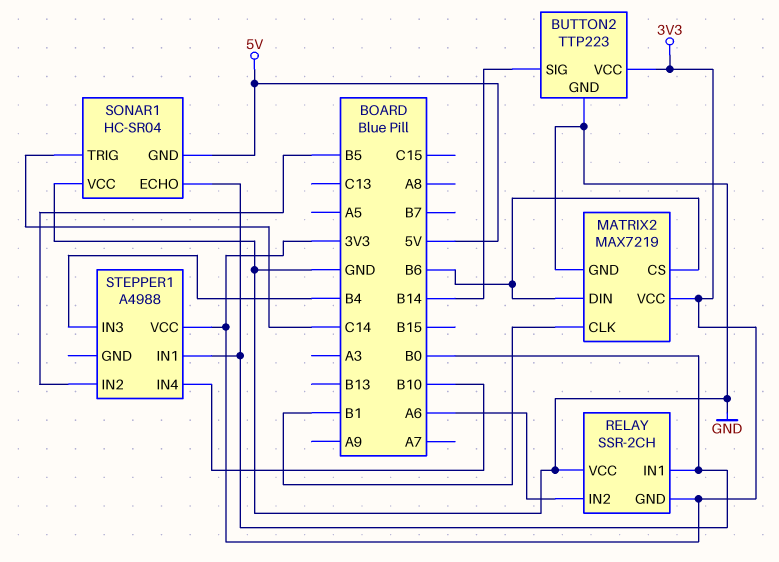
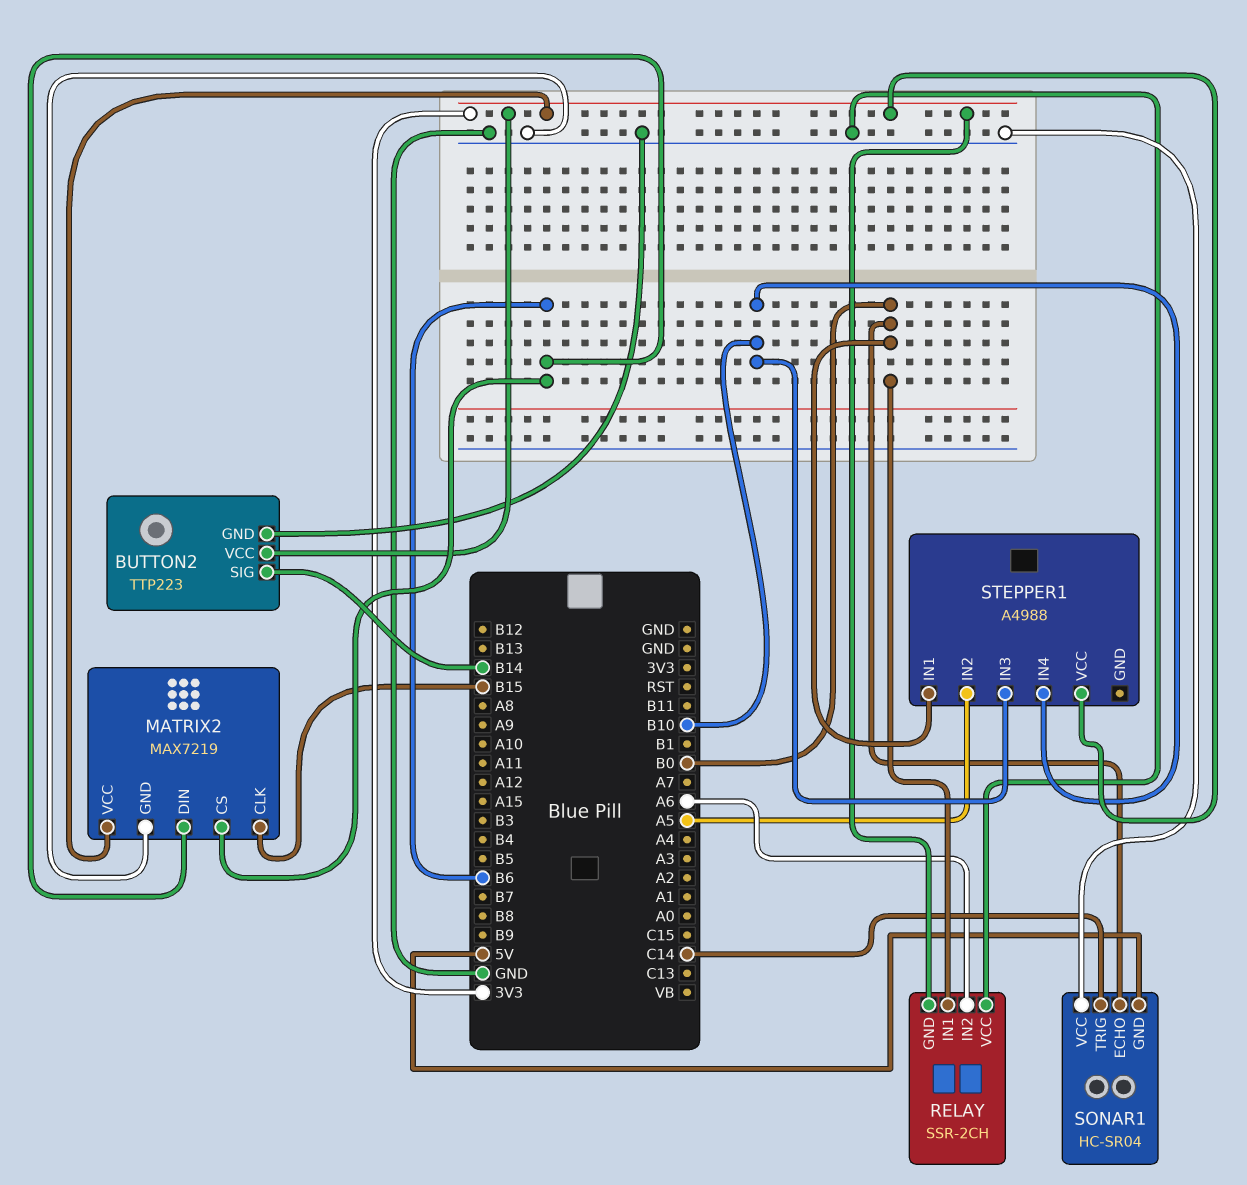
MATRIX2 pin CLK: B1 -> B15
STEPPER1 pin IN2: B5 -> A5
STEPPER1 pin IN3: B4 -> B10

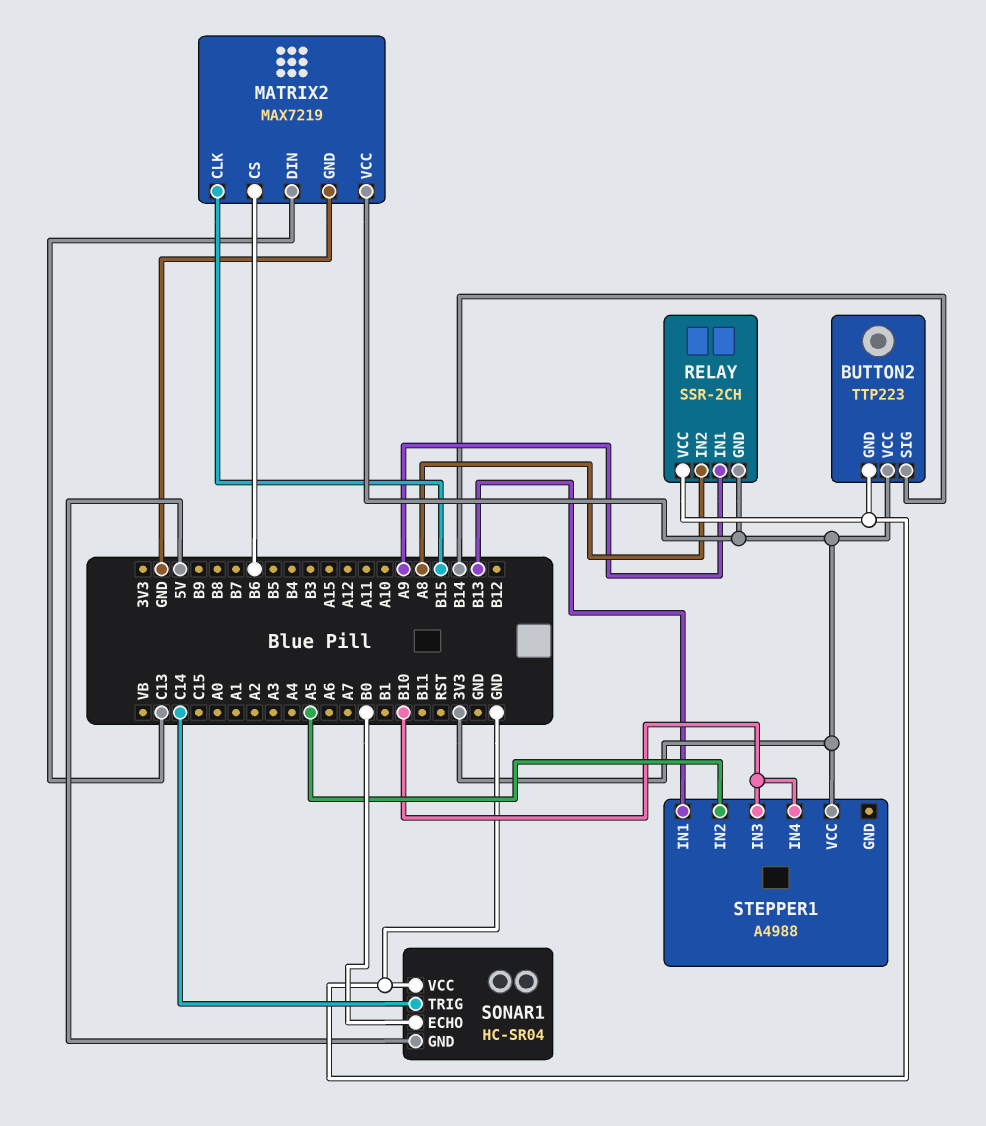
MATRIX2 pin DIN: B6 -> C13
RELAY pin IN1: B0 -> A9
RELAY pin IN2: A6 -> A8
STEPPER1 pin IN1: B0 -> B13

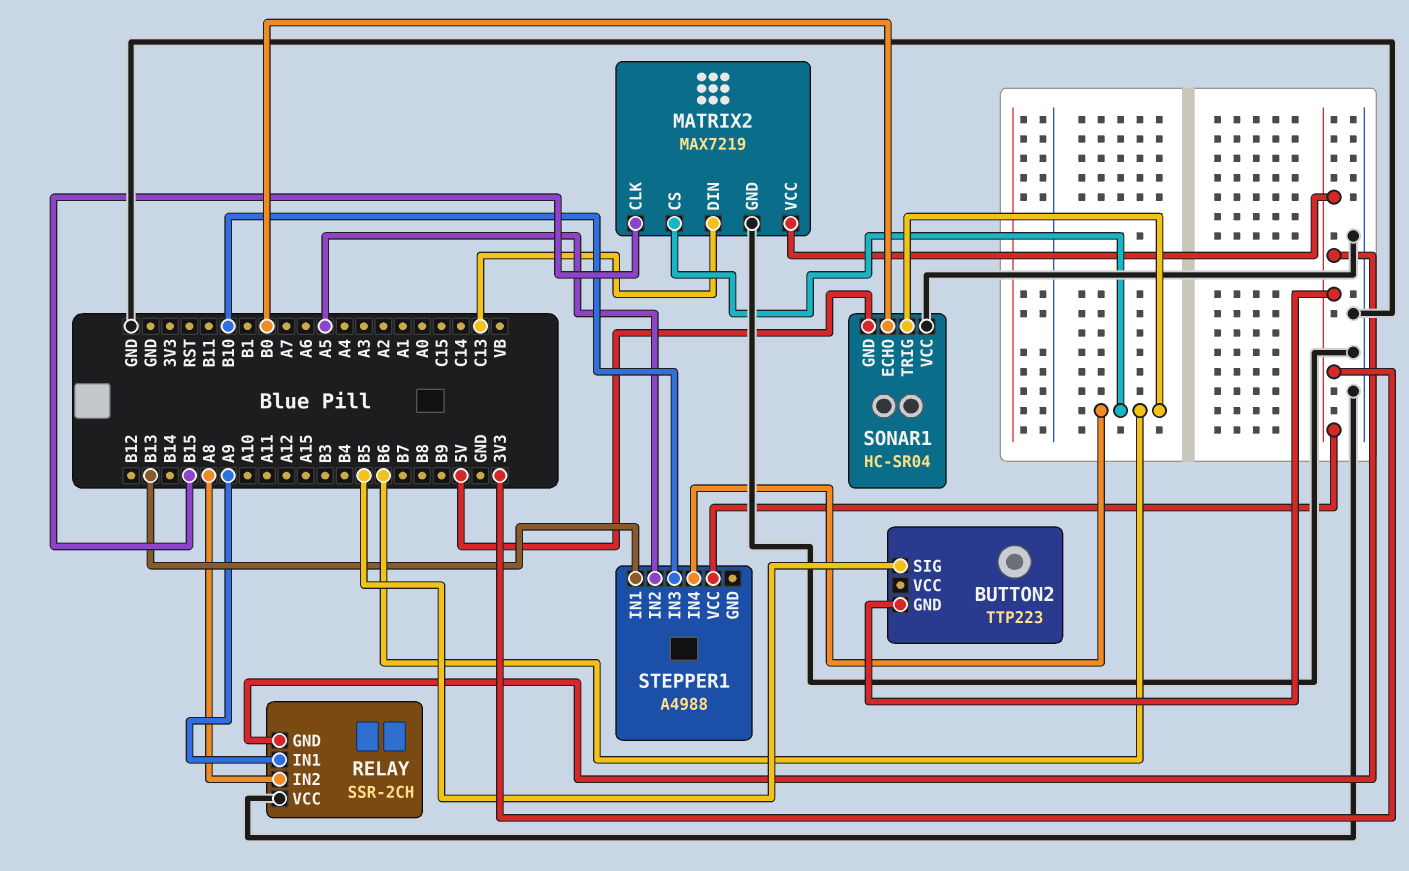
BUTTON2 pin GND: GND -> 3V3
BUTTON2 pin SIG: B14 -> B5
BUTTON2 pin VCC: 3V3 -> none
SONAR1 pin TRIG: C14 -> B6
STEPPER1 pin IN4: B10 -> B6

